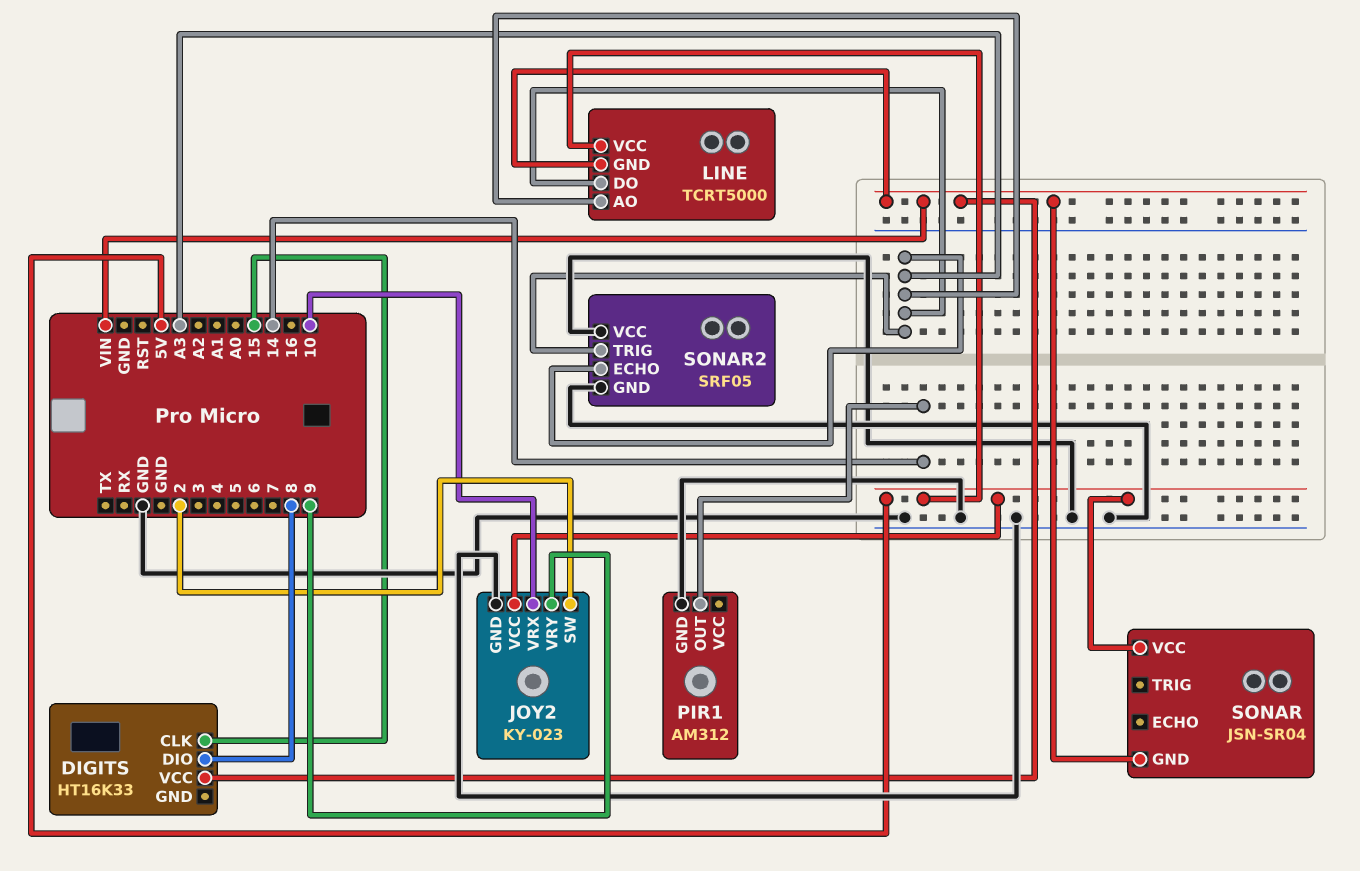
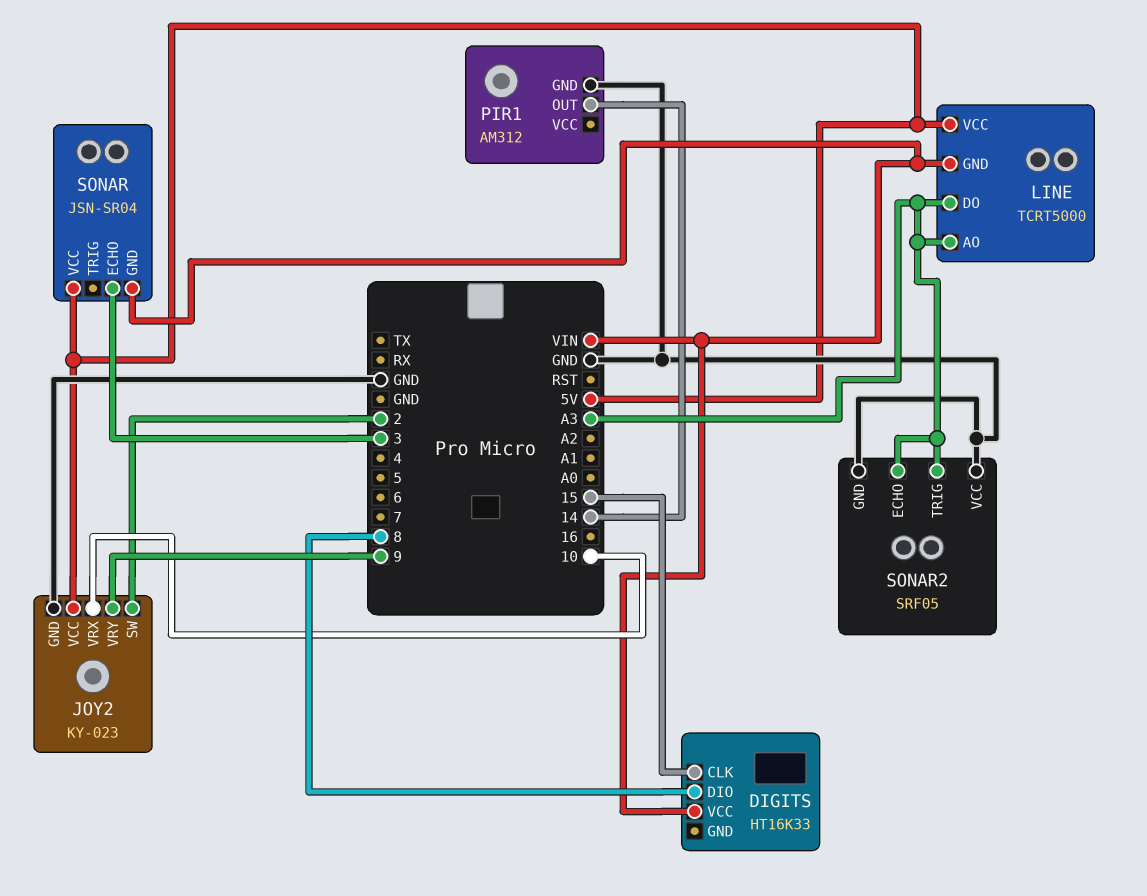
SONAR pin ECHO: none -> 3

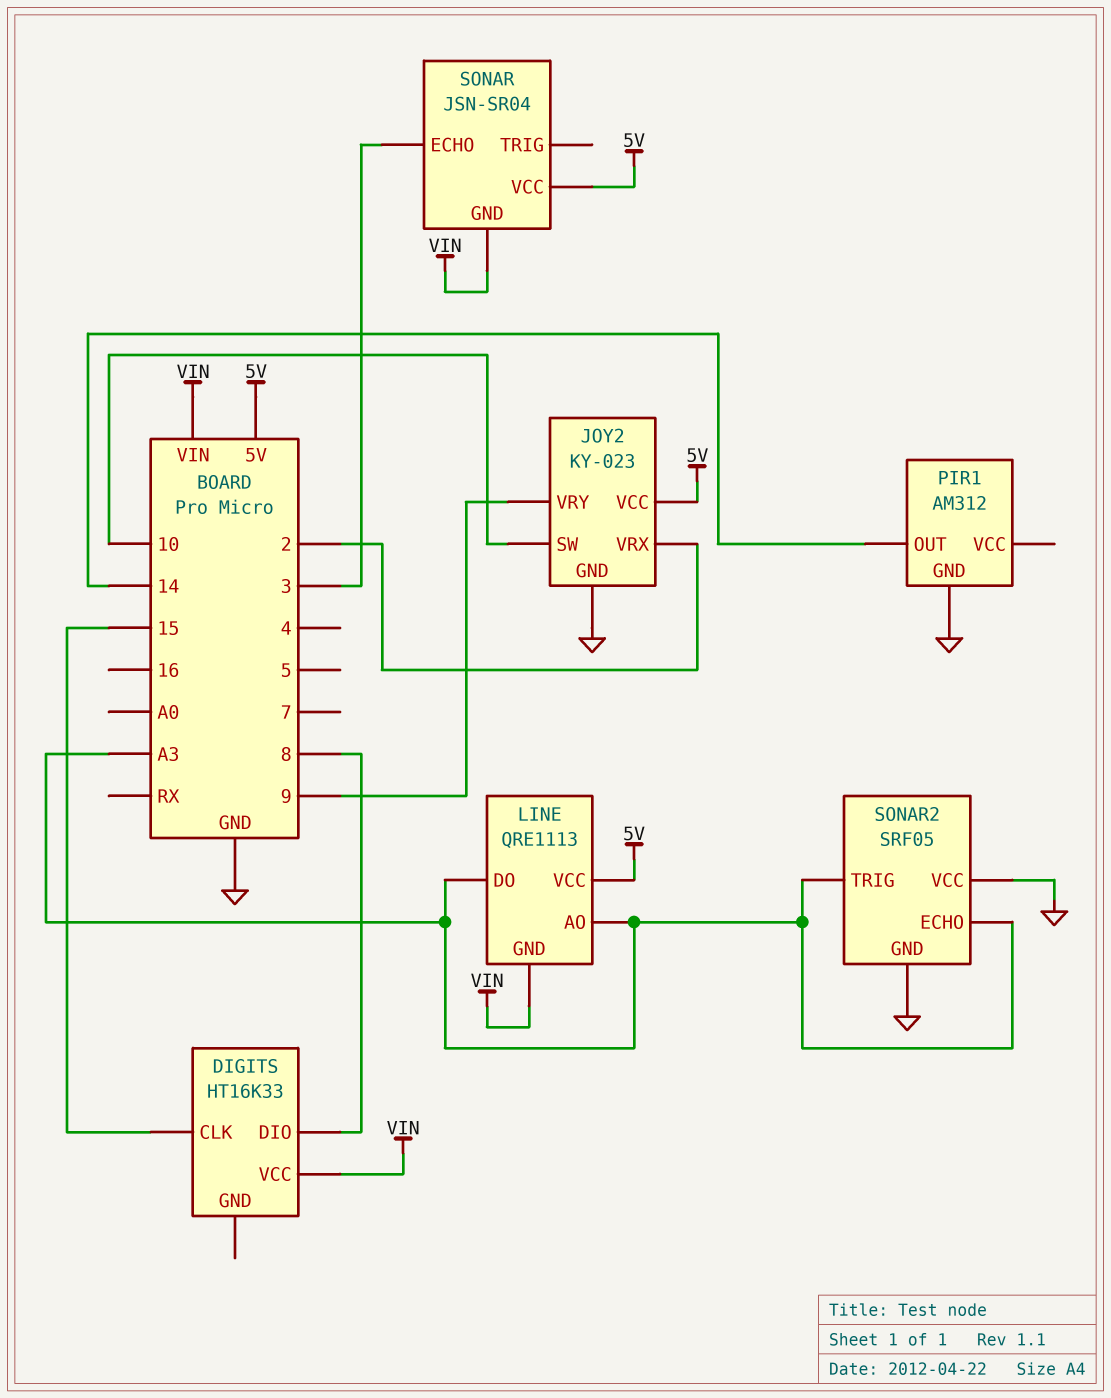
JOY2 pin SW: 2 -> 10
JOY2 pin VRX: 10 -> 2
LINE: TCRT5000 -> QRE1113

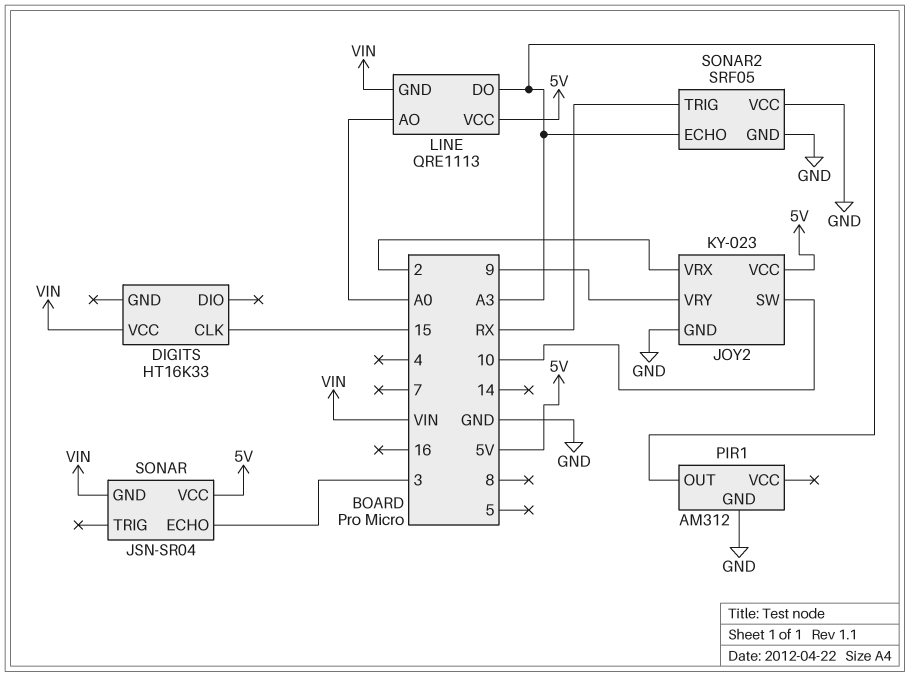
DIGITS pin DIO: 8 -> none
LINE pin AO: A3 -> A0
PIR1 pin OUT: 14 -> A3
SONAR2 pin TRIG: A3 -> RX

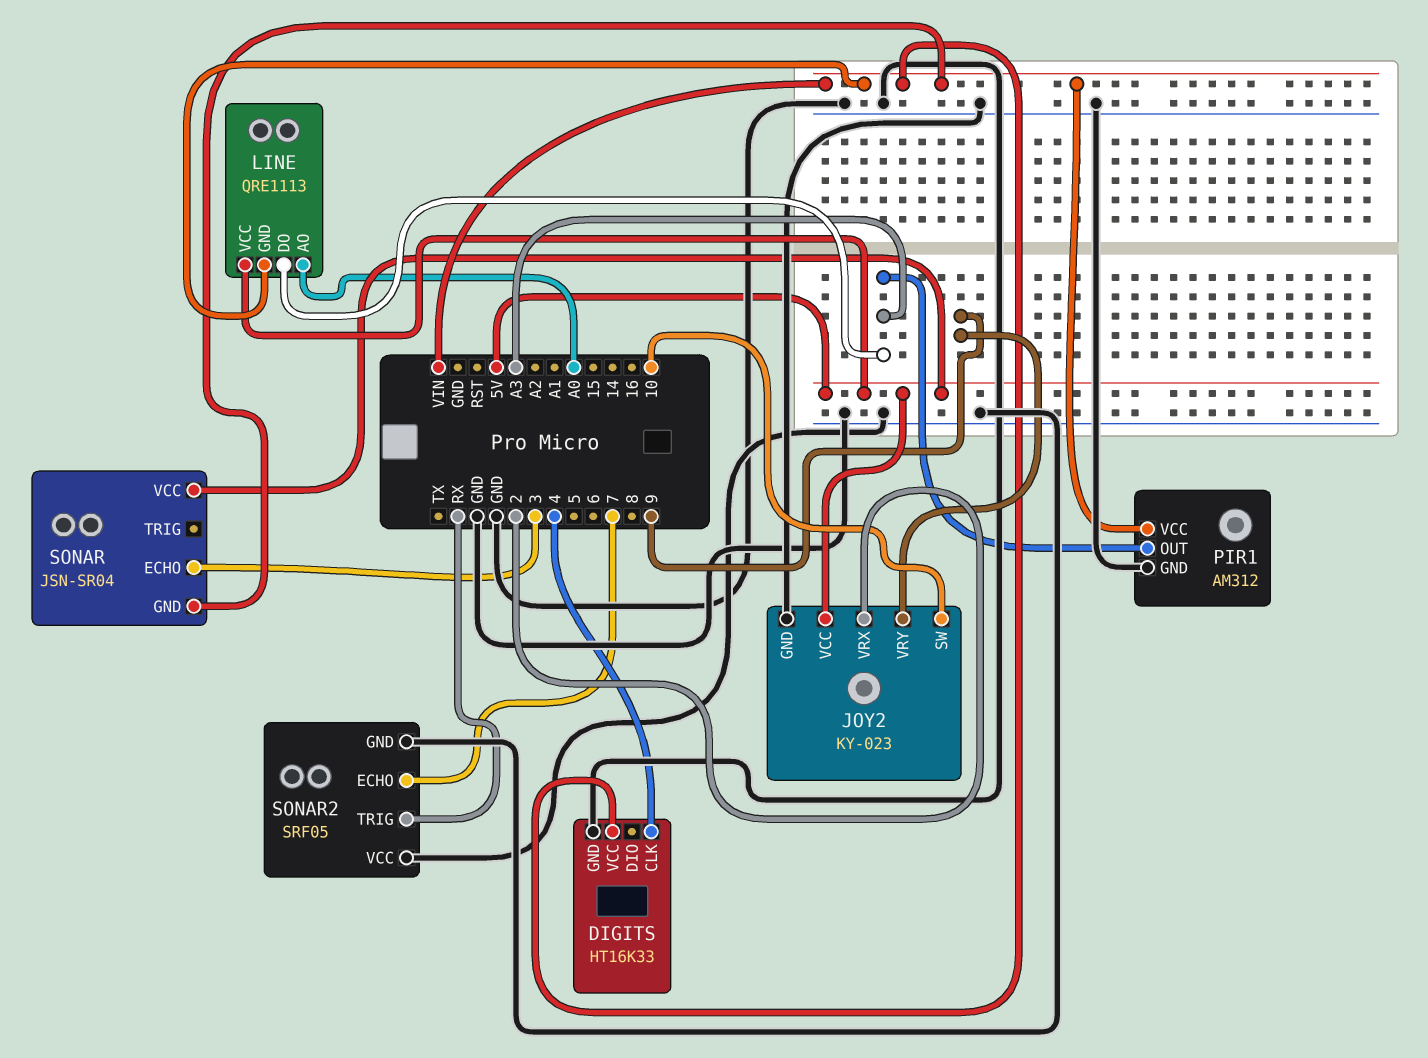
DIGITS pin CLK: 15 -> 4
DIGITS pin GND: none -> GND
PIR1 pin VCC: none -> VIN
SONAR2 pin ECHO: A3 -> 7

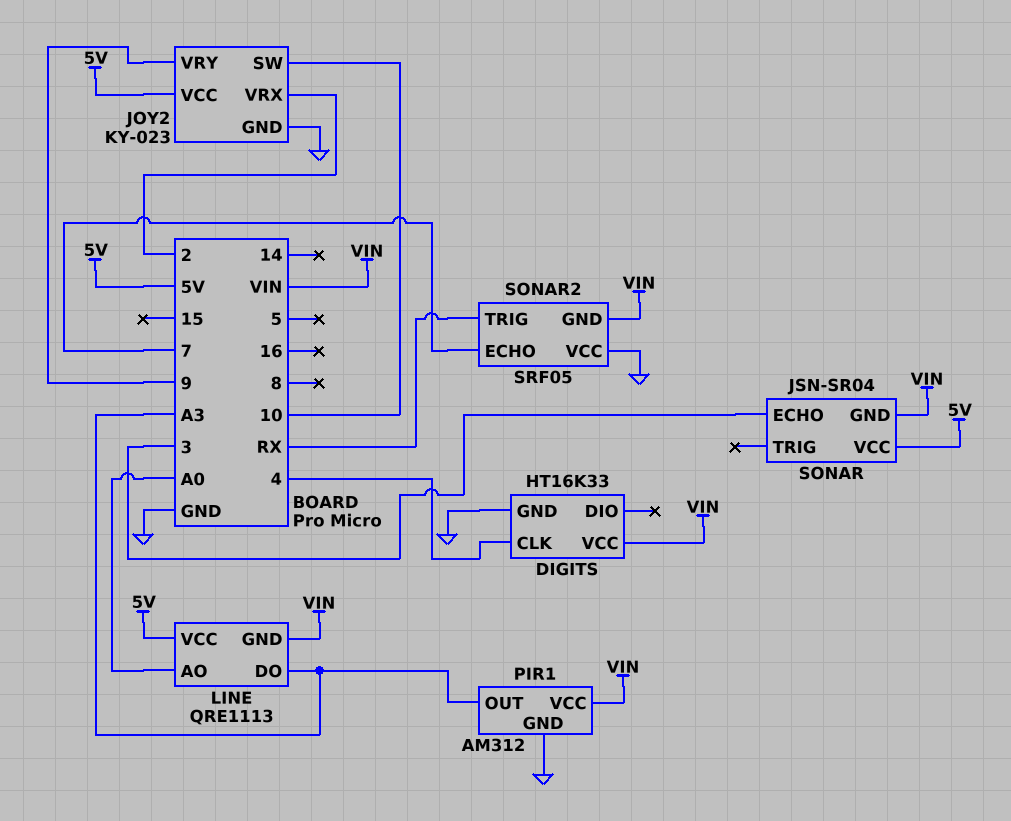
SONAR2 pin GND: GND -> VIN

